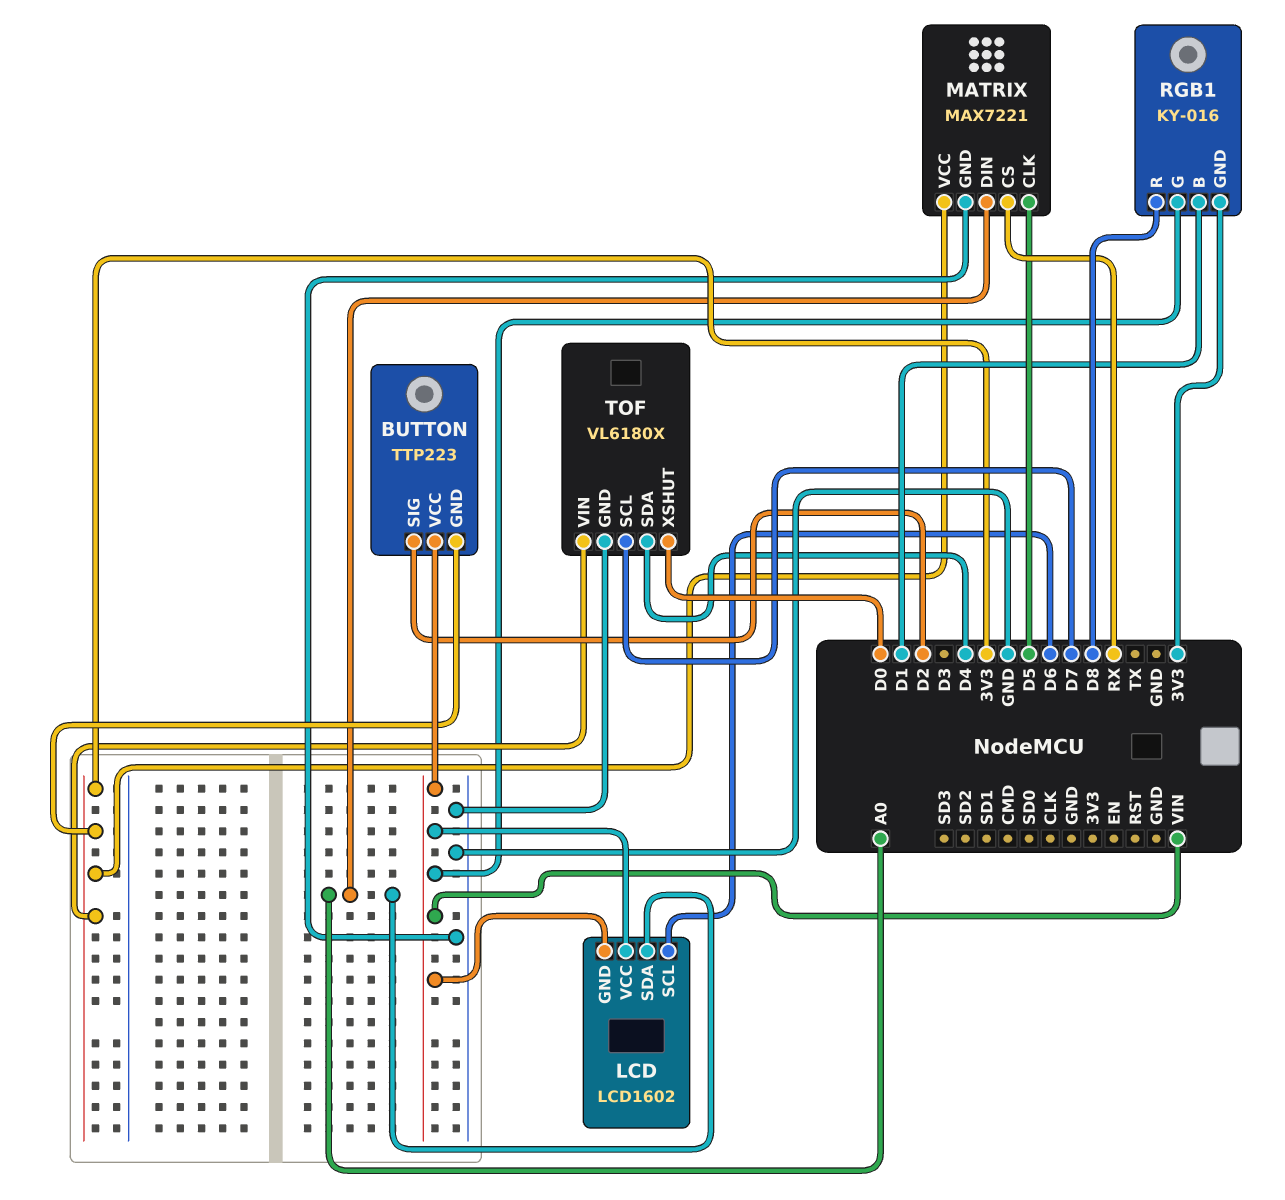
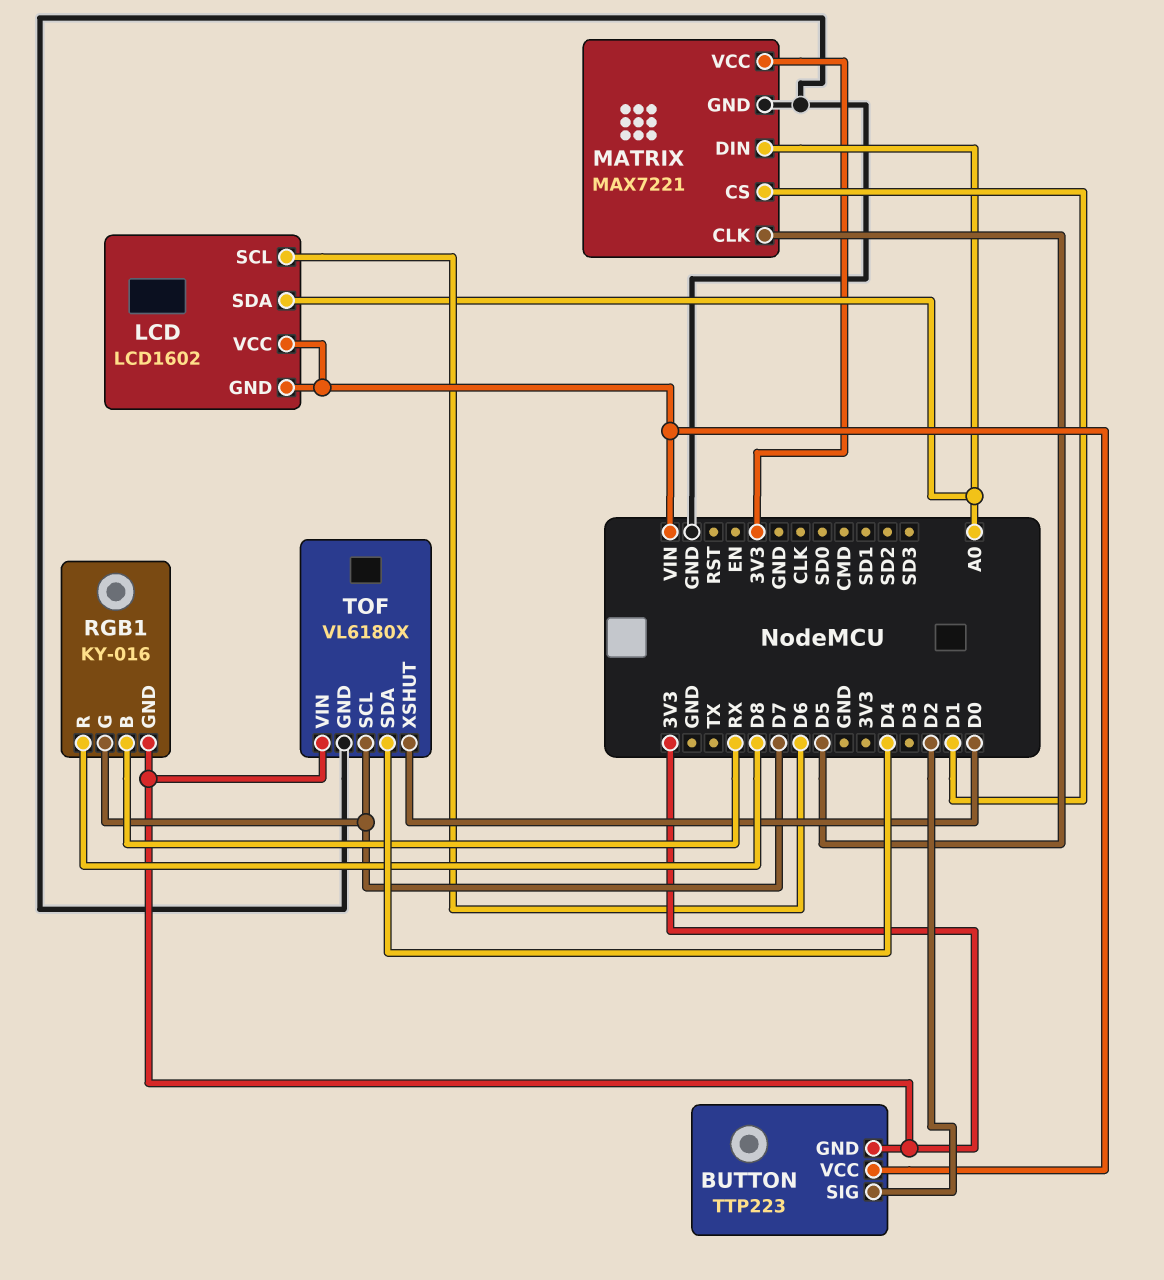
MATRIX pin CS: RX -> D1
RGB1 pin B: D1 -> RX
RGB1 pin G: VIN -> D7

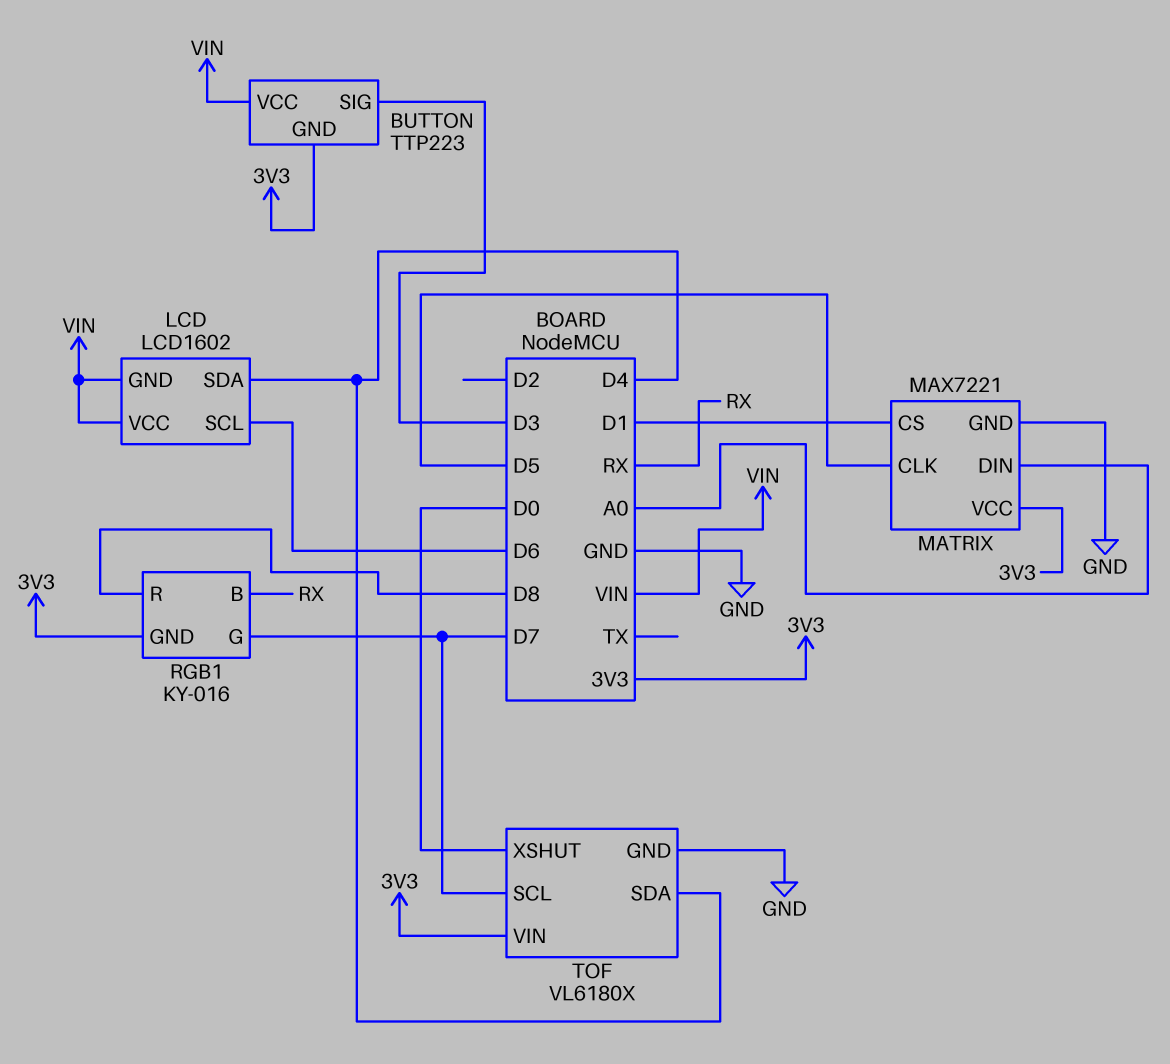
BUTTON pin SIG: D2 -> D3
LCD pin SDA: A0 -> D4

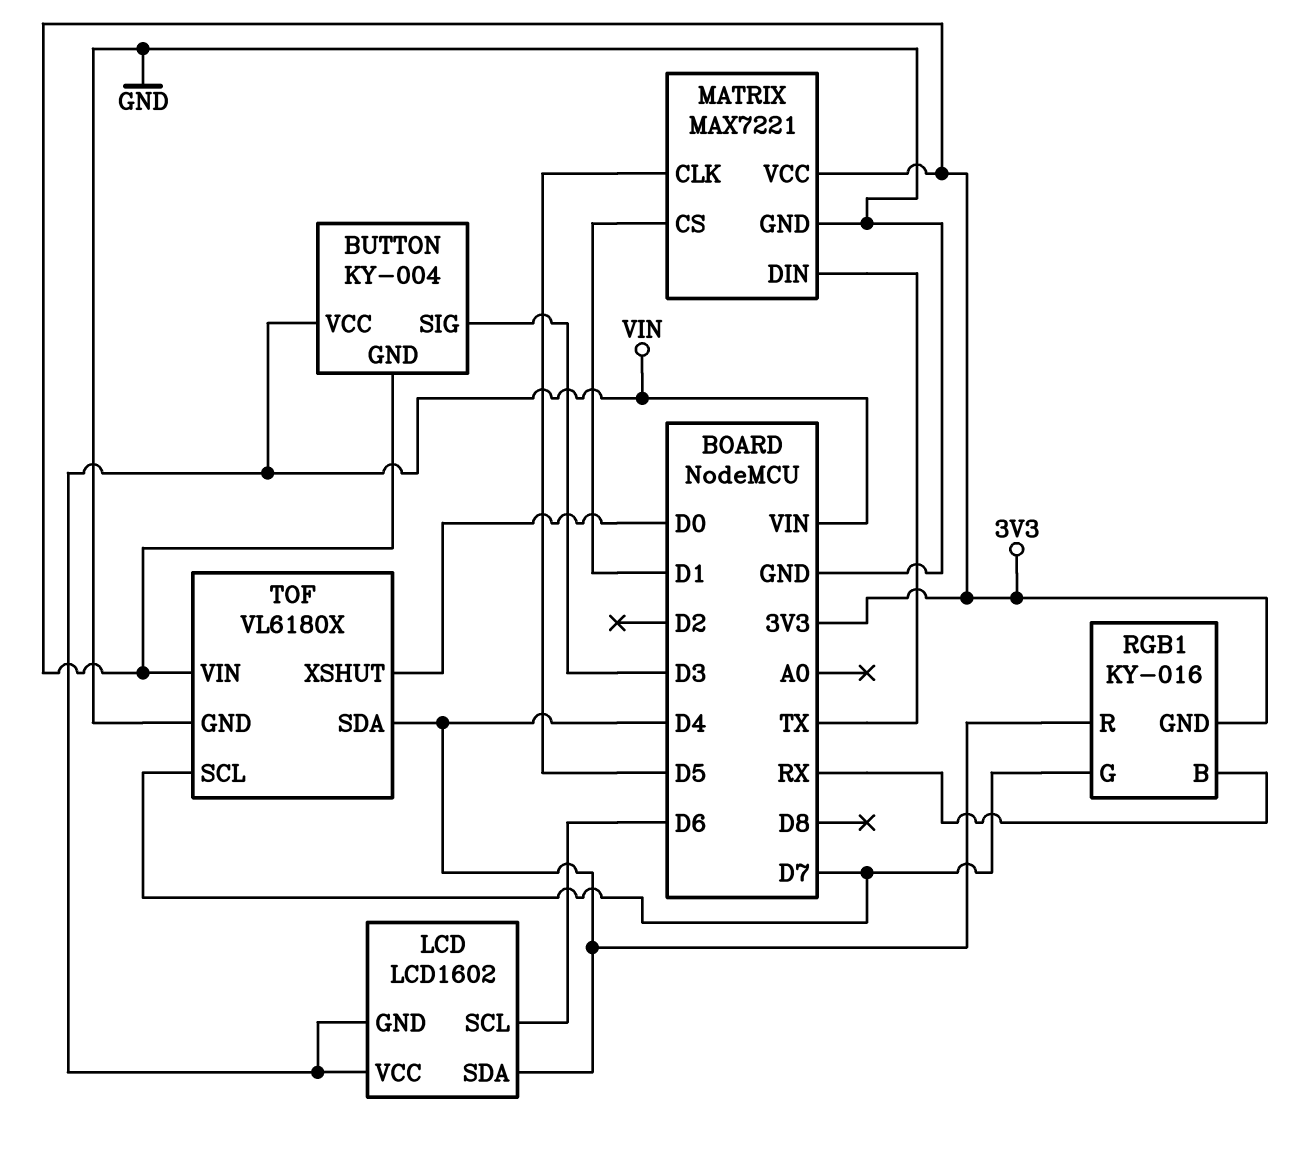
BUTTON: TTP223 -> KY-004
MATRIX pin DIN: A0 -> TX
RGB1 pin R: D8 -> D4

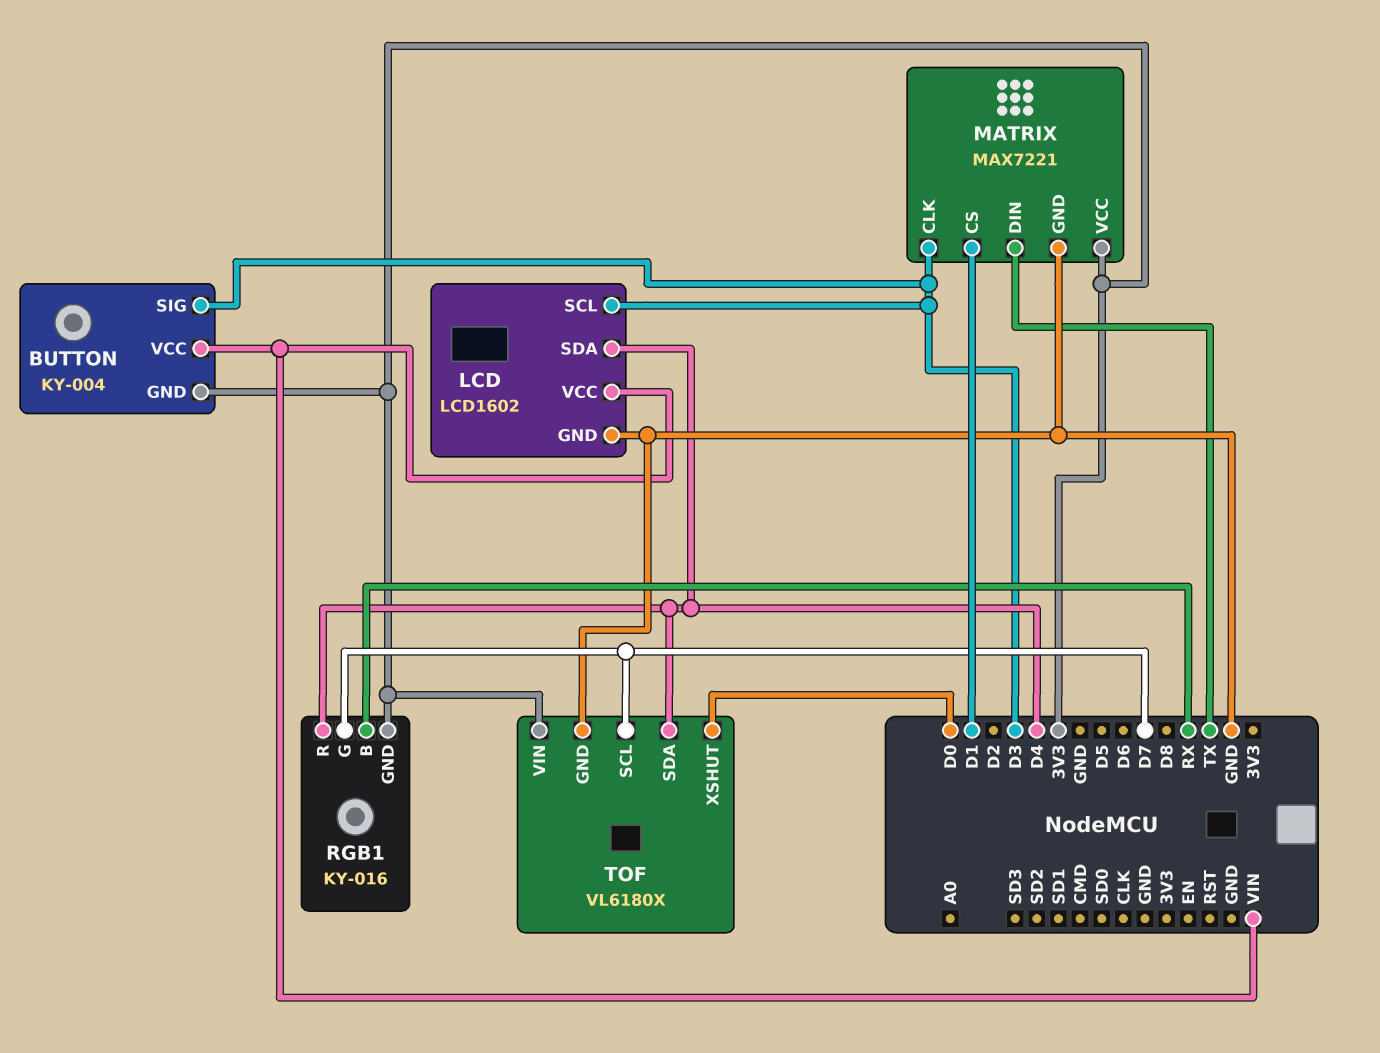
LCD pin GND: VIN -> GND
LCD pin SCL: D6 -> D3
MATRIX pin CLK: D5 -> D3

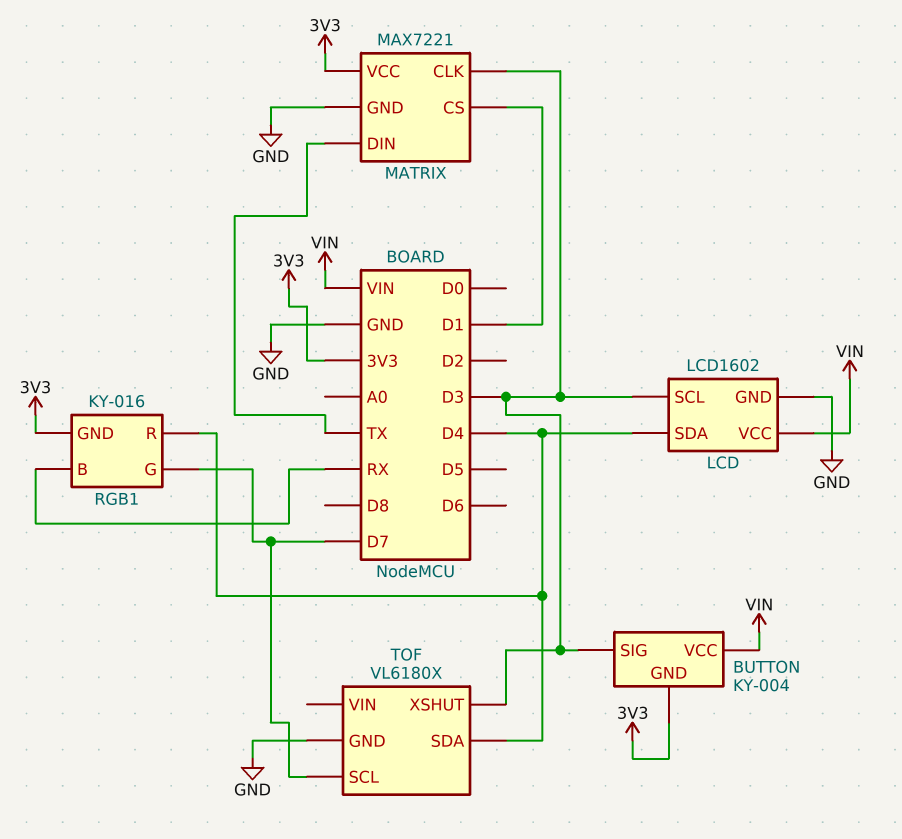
TOF pin VIN: 3V3 -> none
TOF pin XSHUT: D0 -> D3

